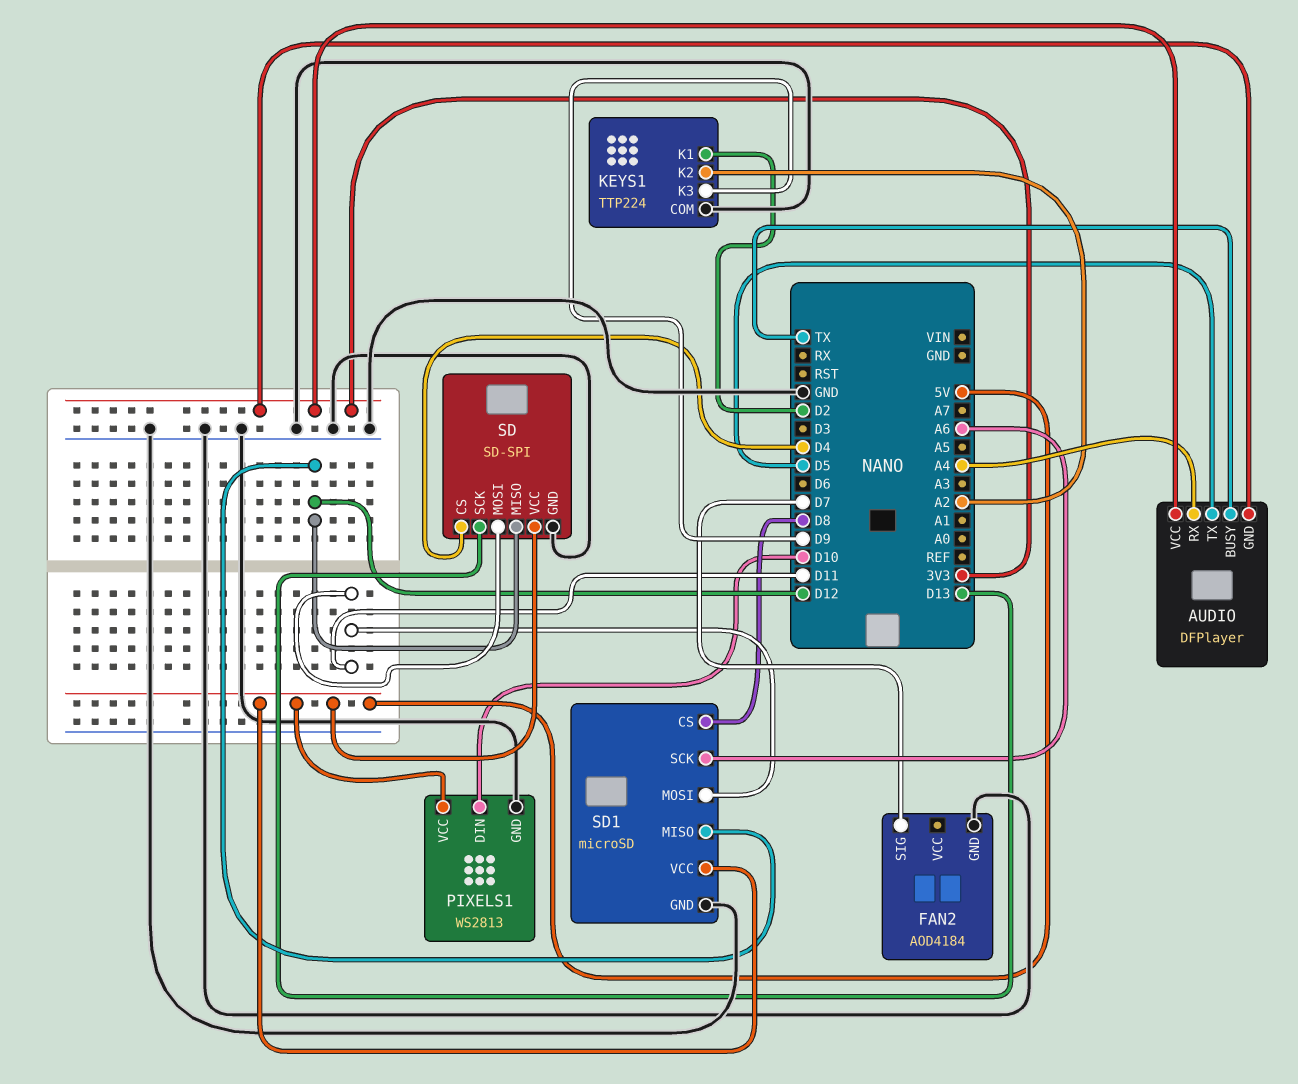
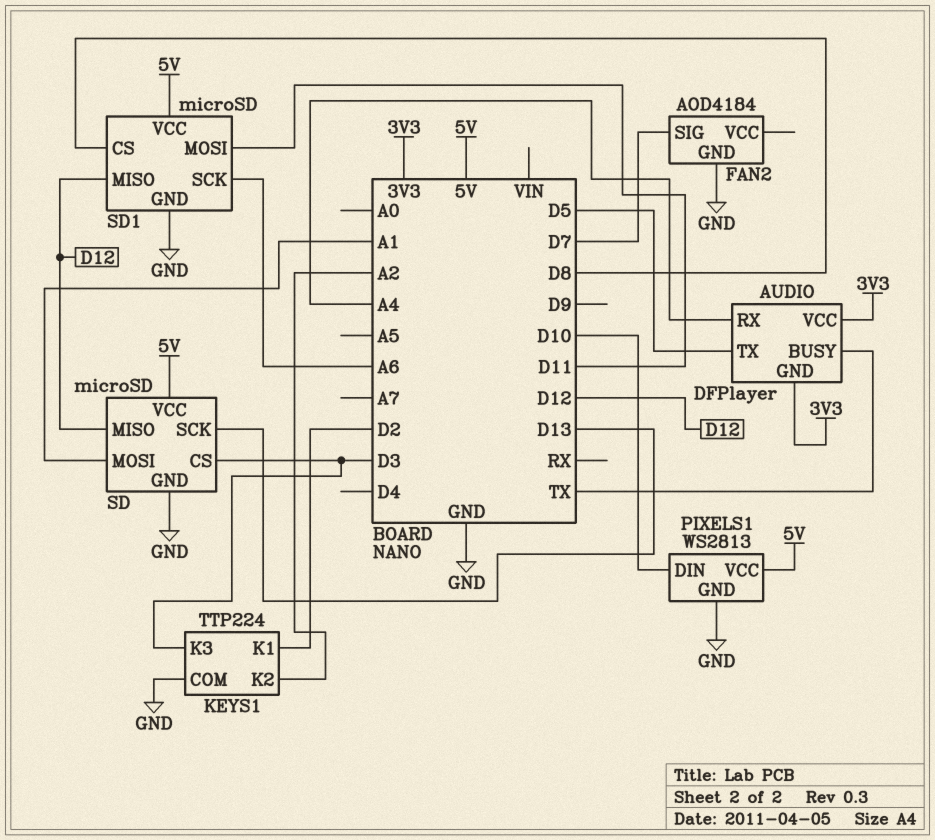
KEYS1 pin K3: D9 -> D3
SD: SD-SPI -> microSD
SD pin CS: D4 -> D3
SD pin MOSI: D11 -> A1

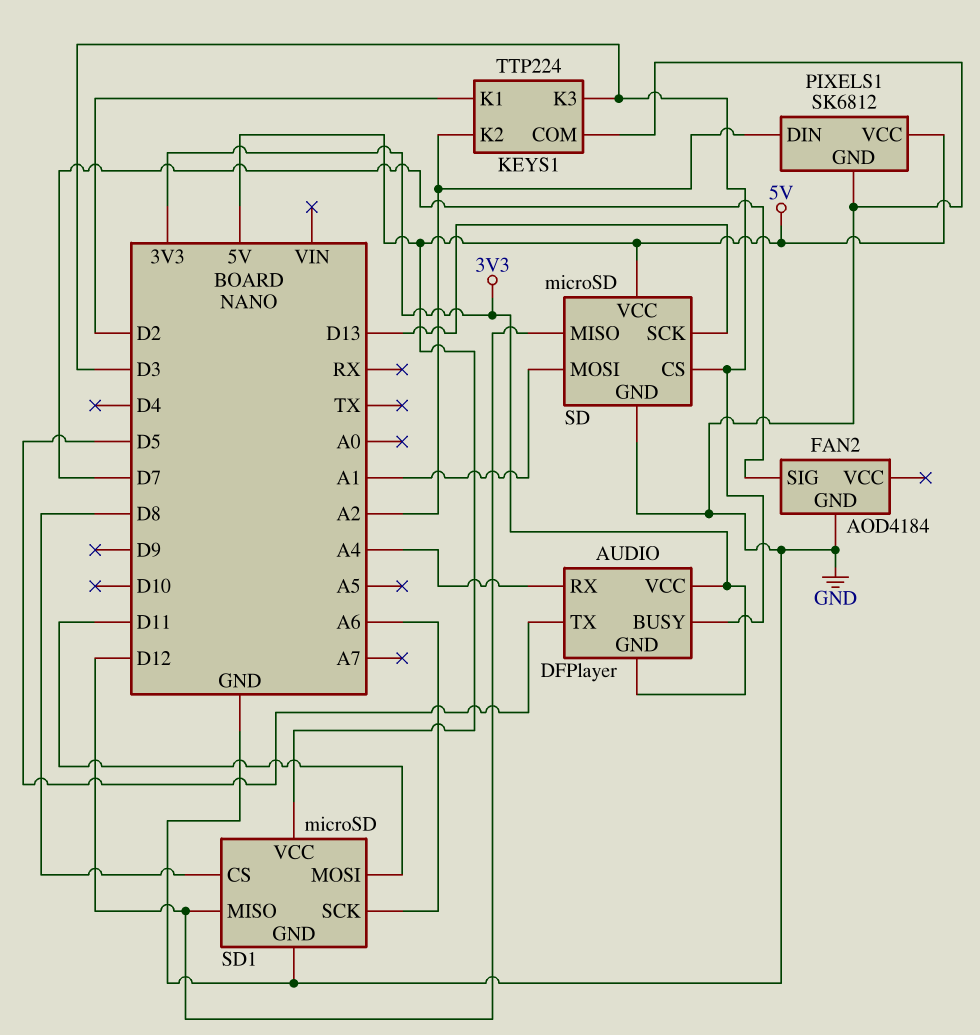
AUDIO pin BUSY: TX -> D3
PIXELS1: WS2813 -> SK6812
PIXELS1 pin DIN: D10 -> A2

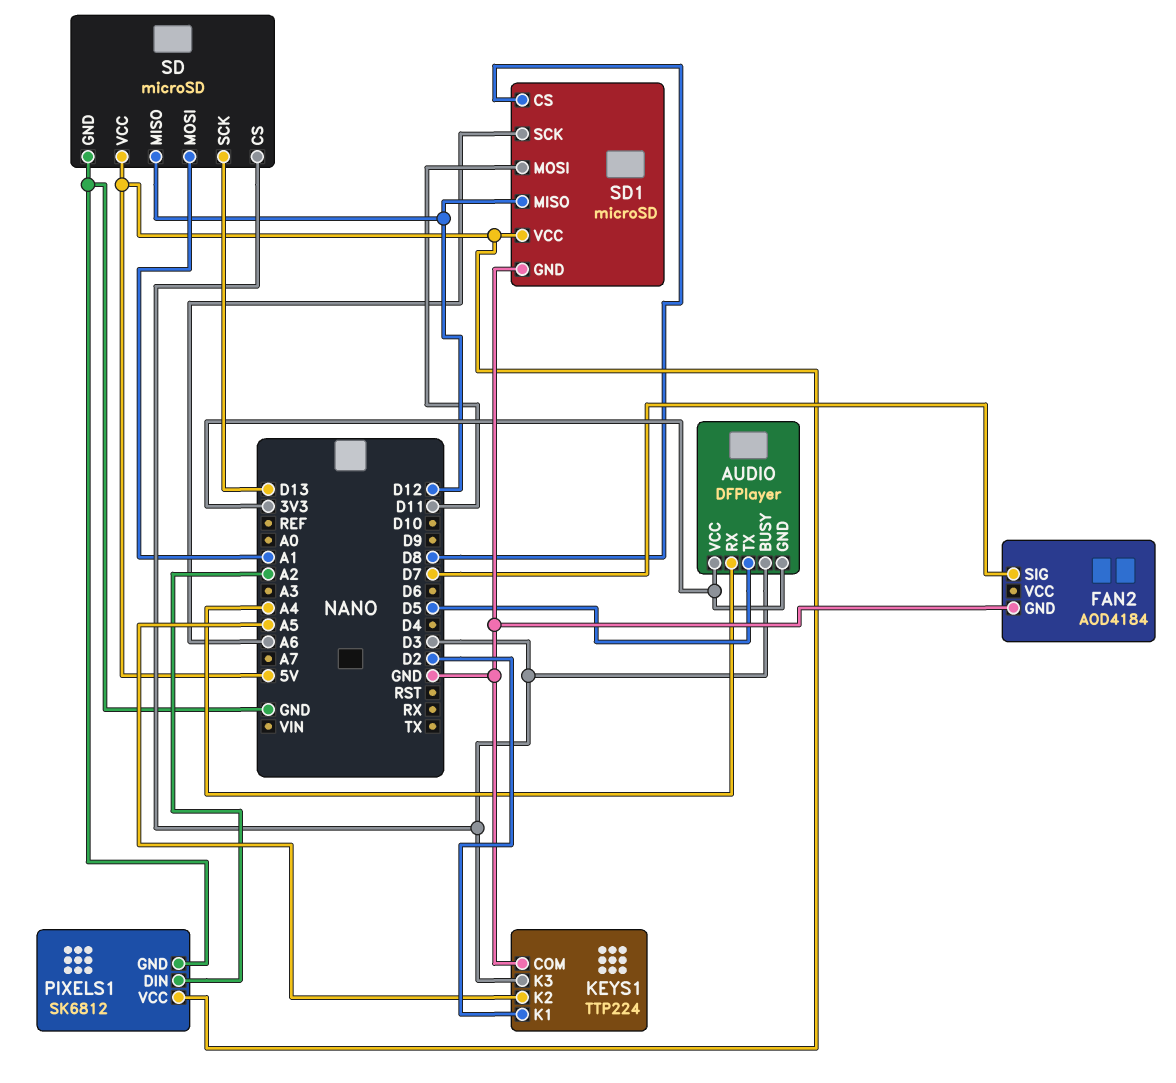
KEYS1 pin K2: A2 -> A5

